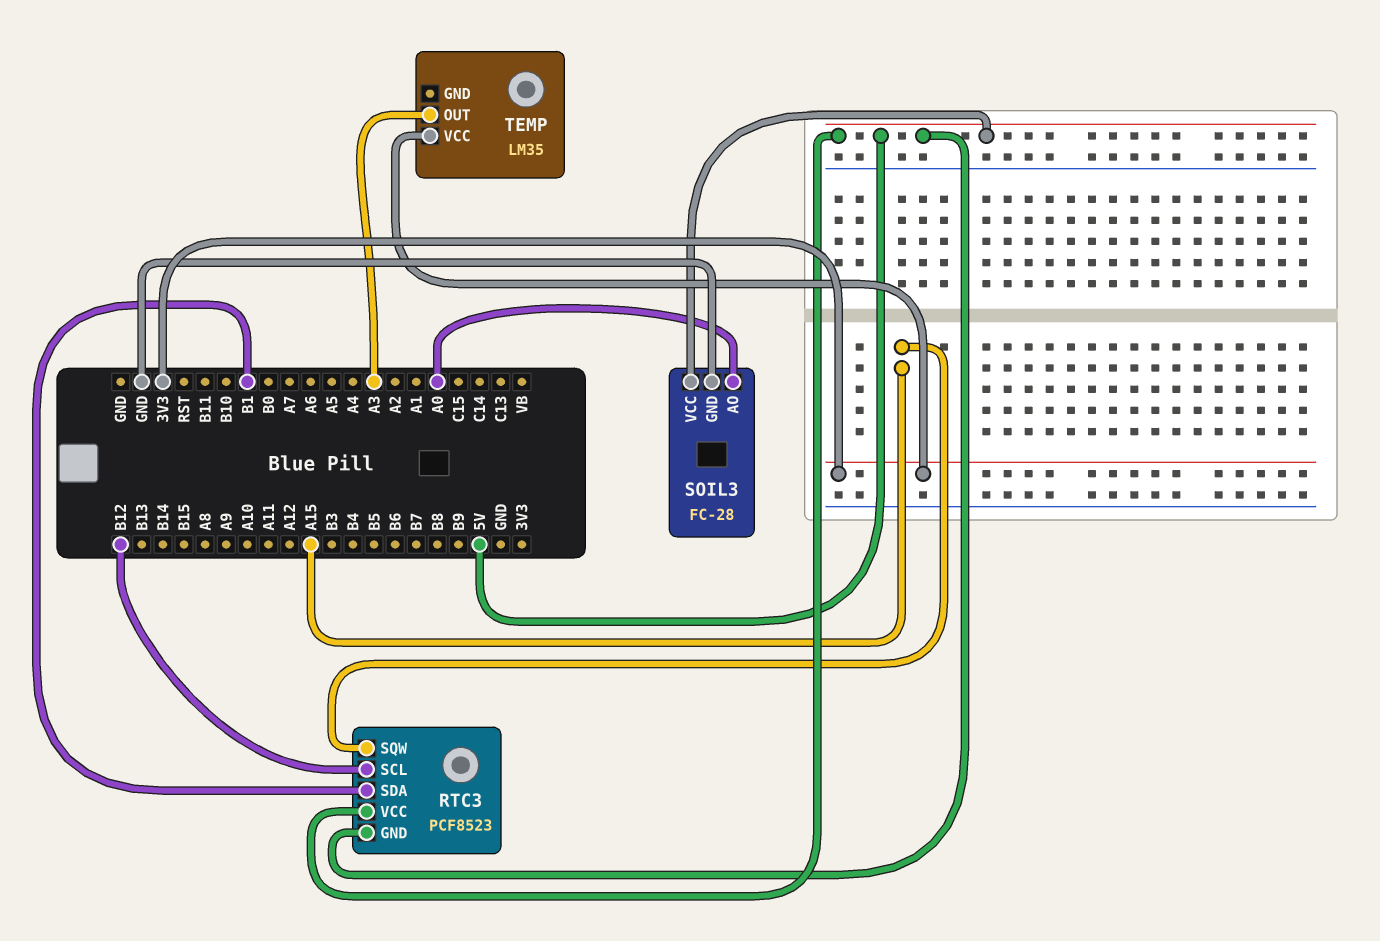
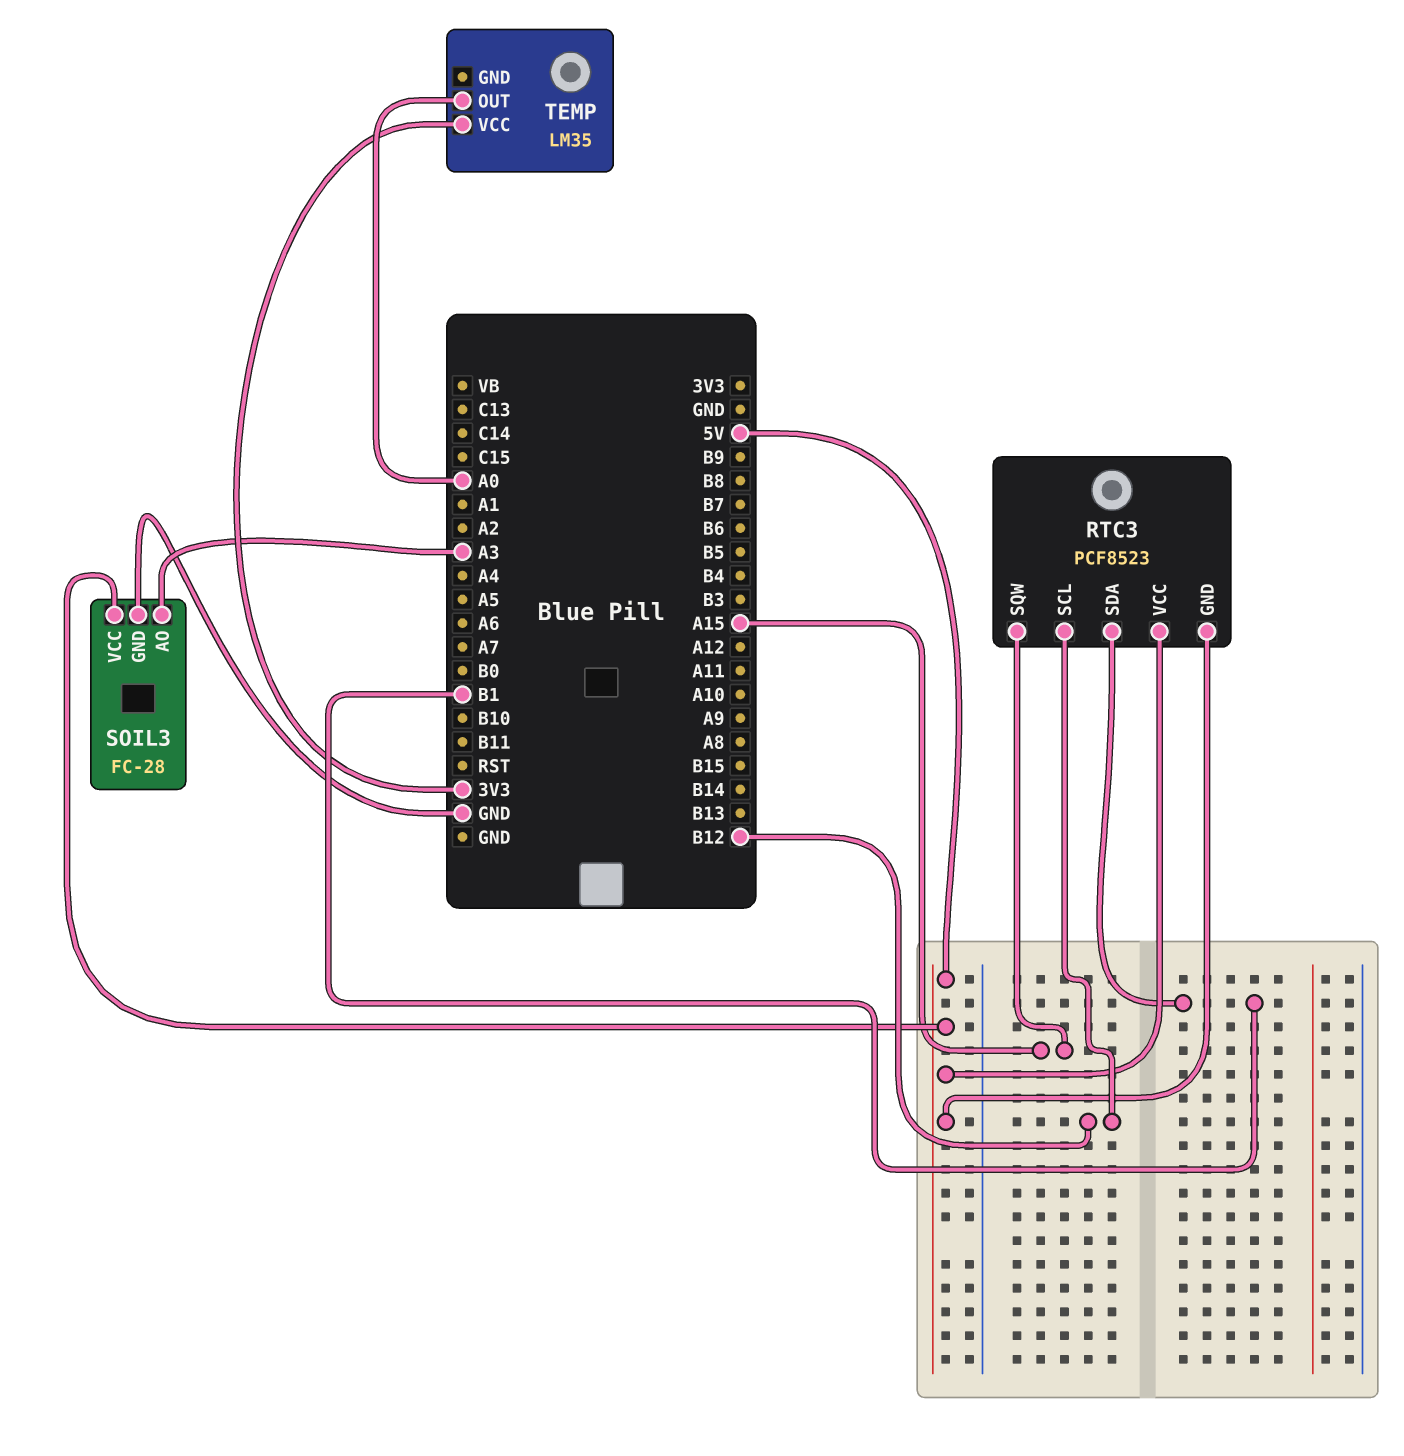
SOIL3 pin AO: A0 -> A3
TEMP pin OUT: A3 -> A0

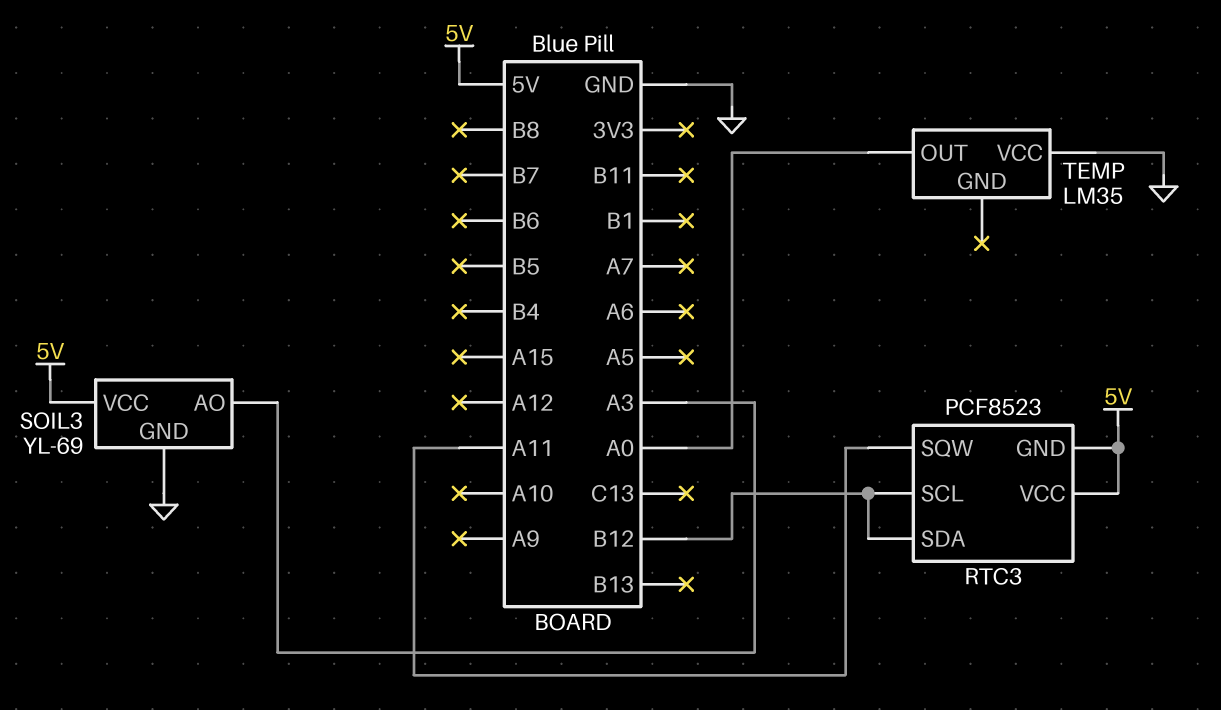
RTC3 pin SDA: B1 -> B12
RTC3 pin SQW: A15 -> A11
SOIL3: FC-28 -> YL-69
TEMP pin VCC: 3V3 -> GND

